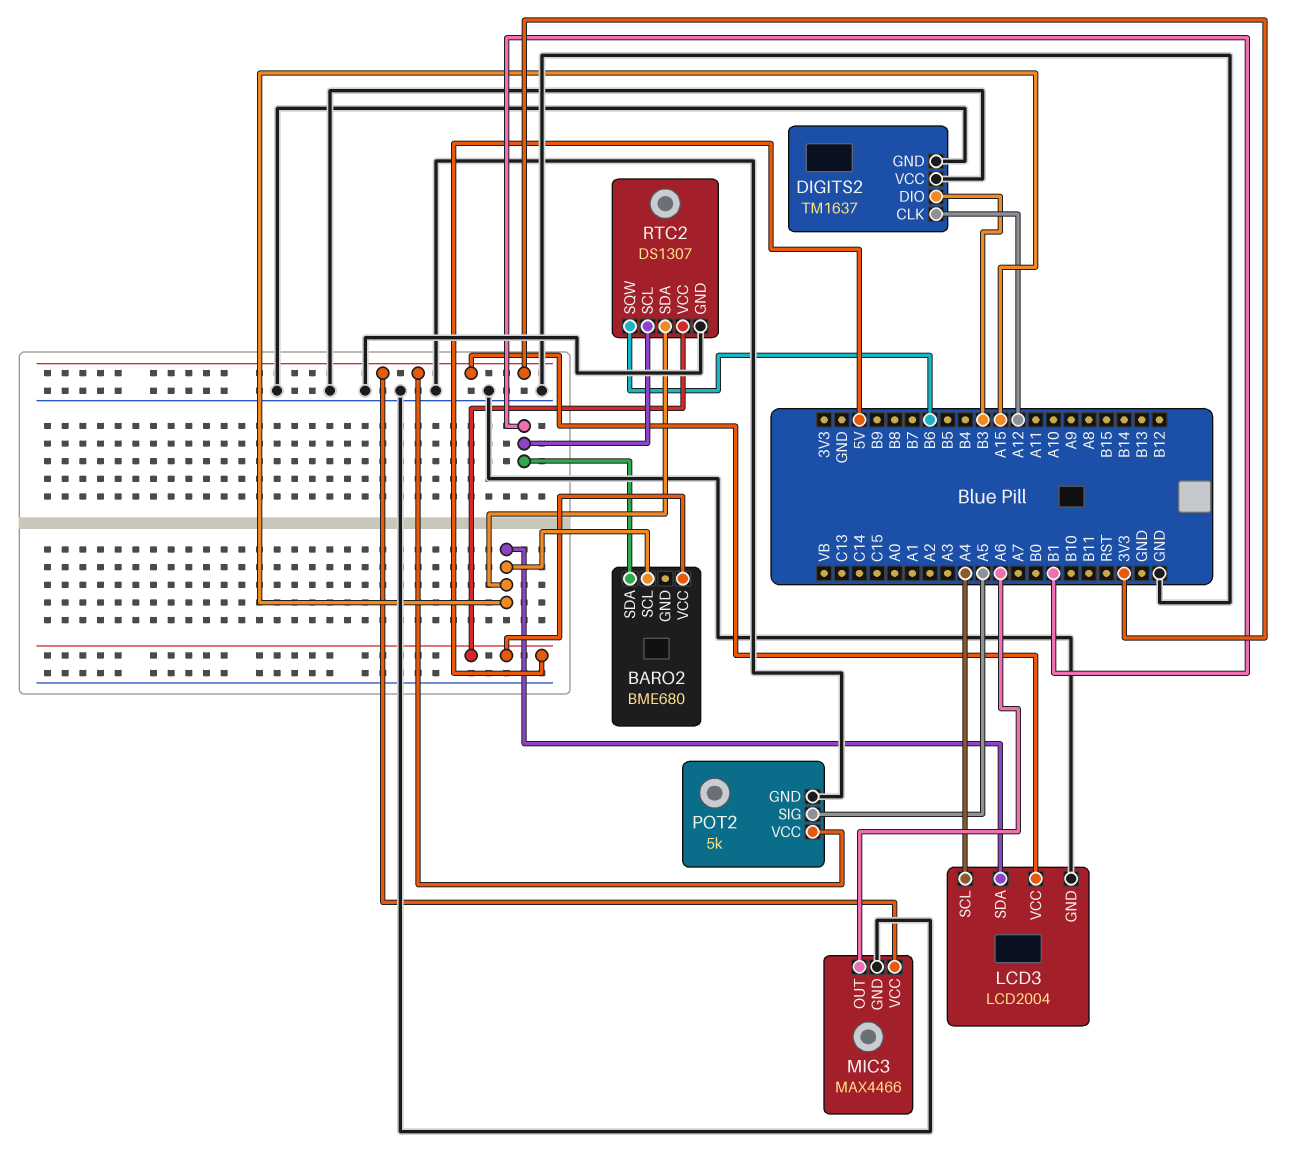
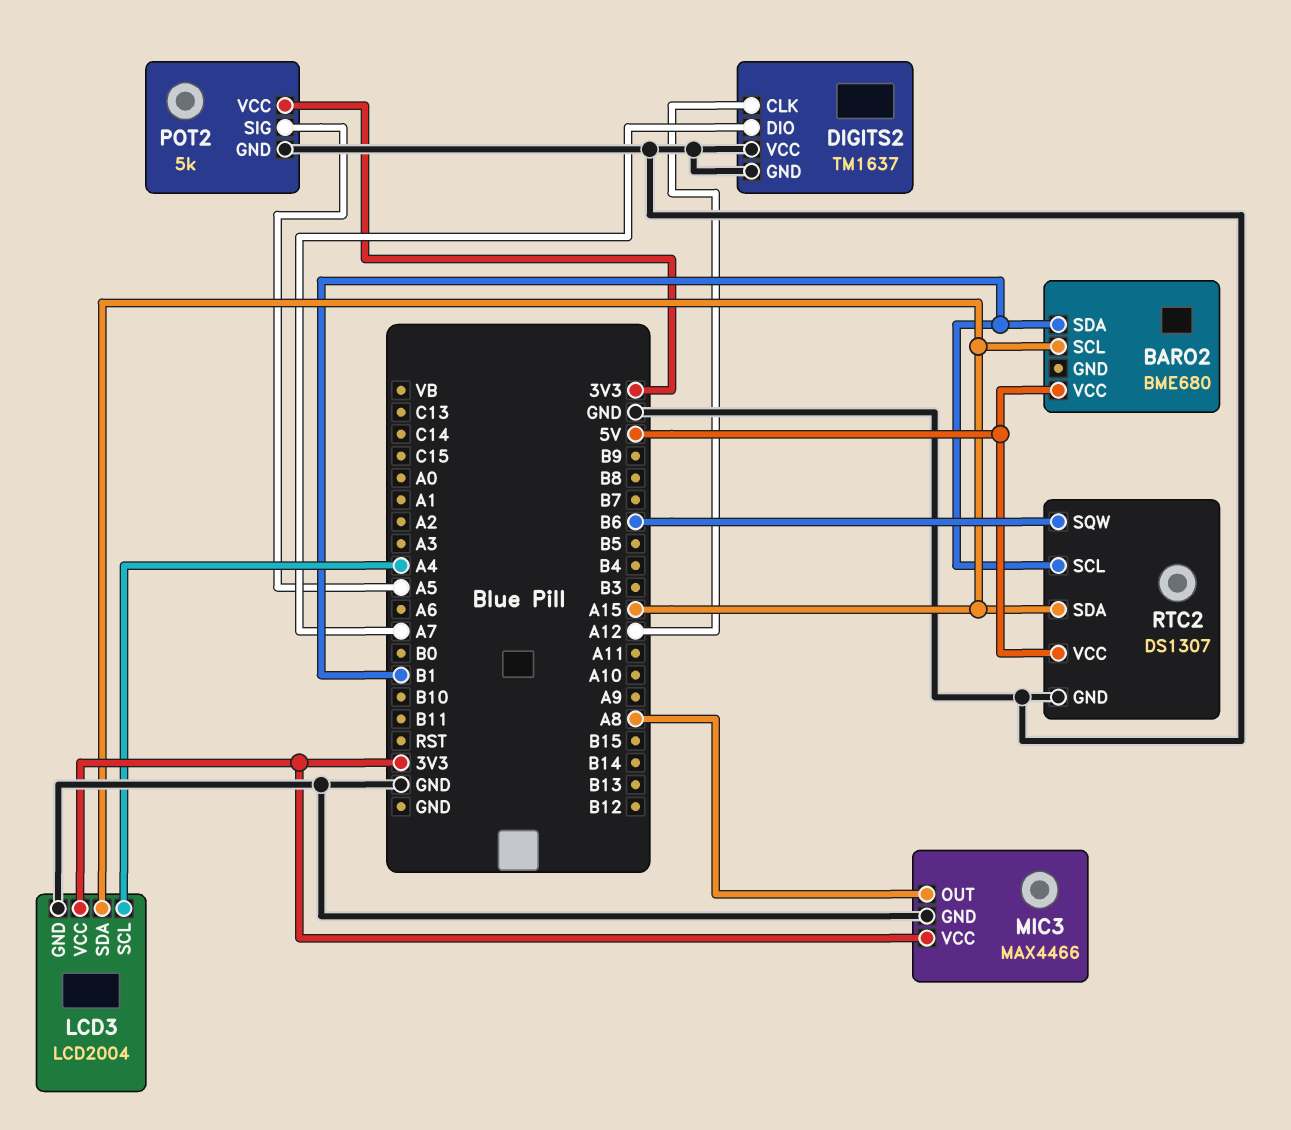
DIGITS2 pin DIO: B3 -> A7
MIC3 pin OUT: A6 -> A8

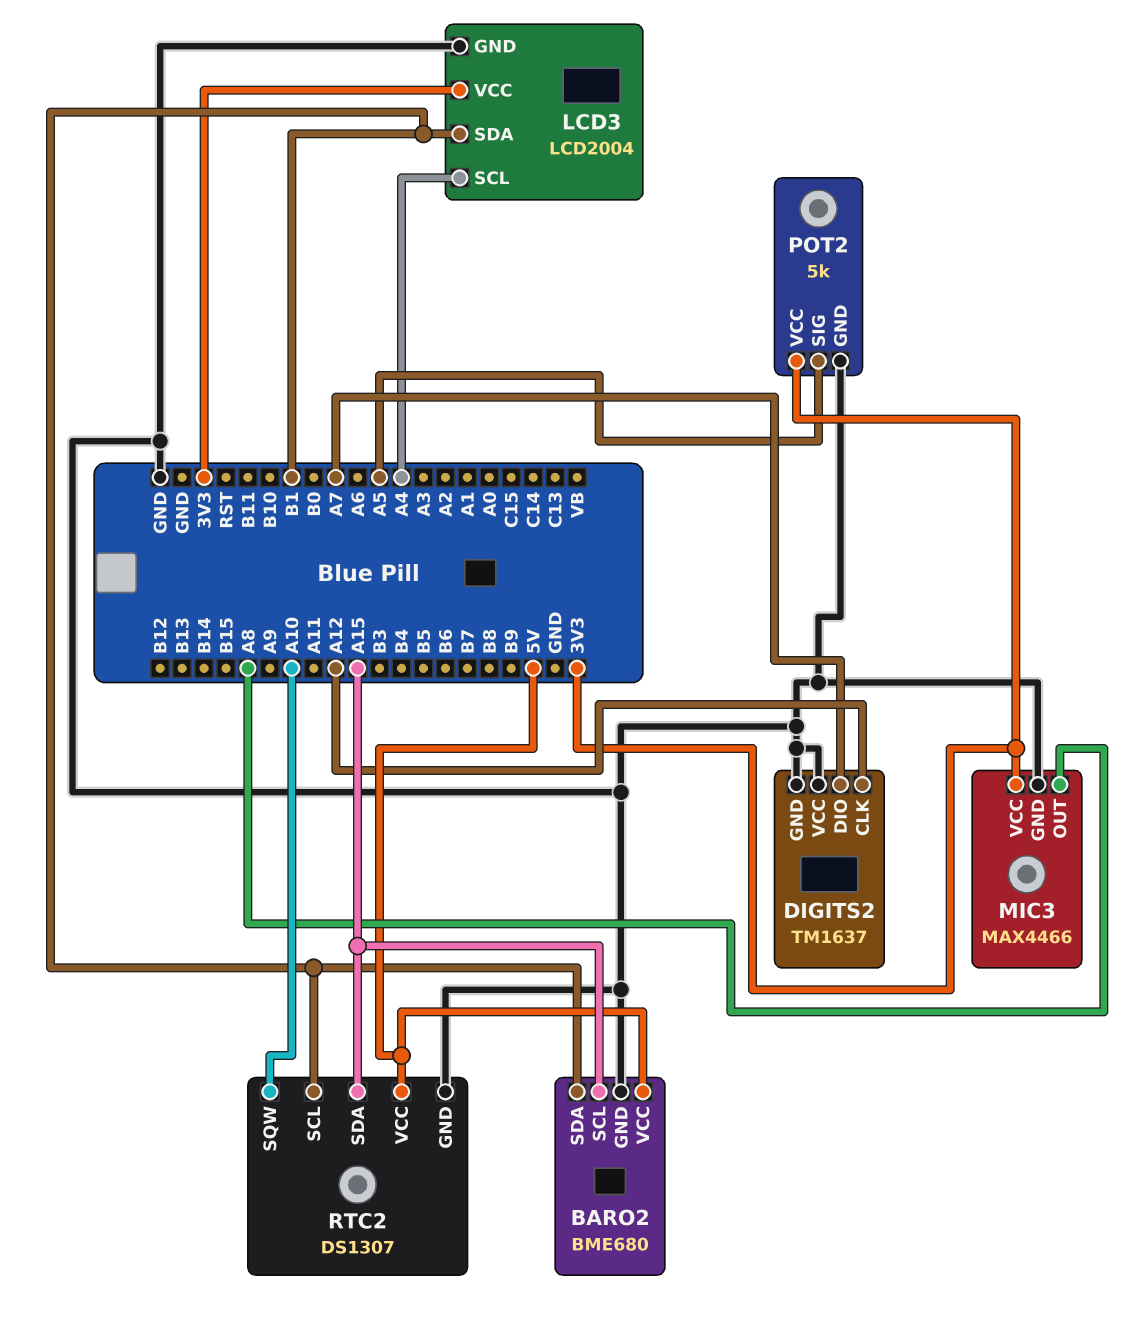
BARO2 pin GND: none -> GND
LCD3 pin SDA: A15 -> B1
RTC2 pin SQW: B6 -> A10

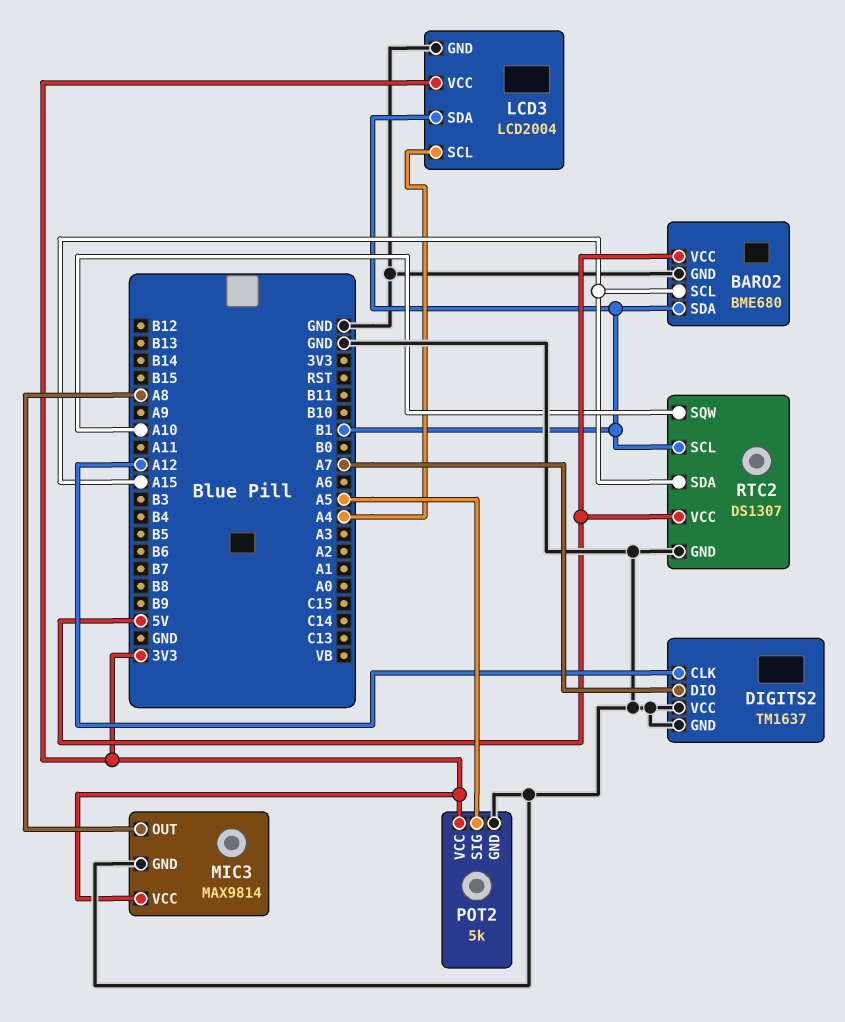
MIC3: MAX4466 -> MAX9814

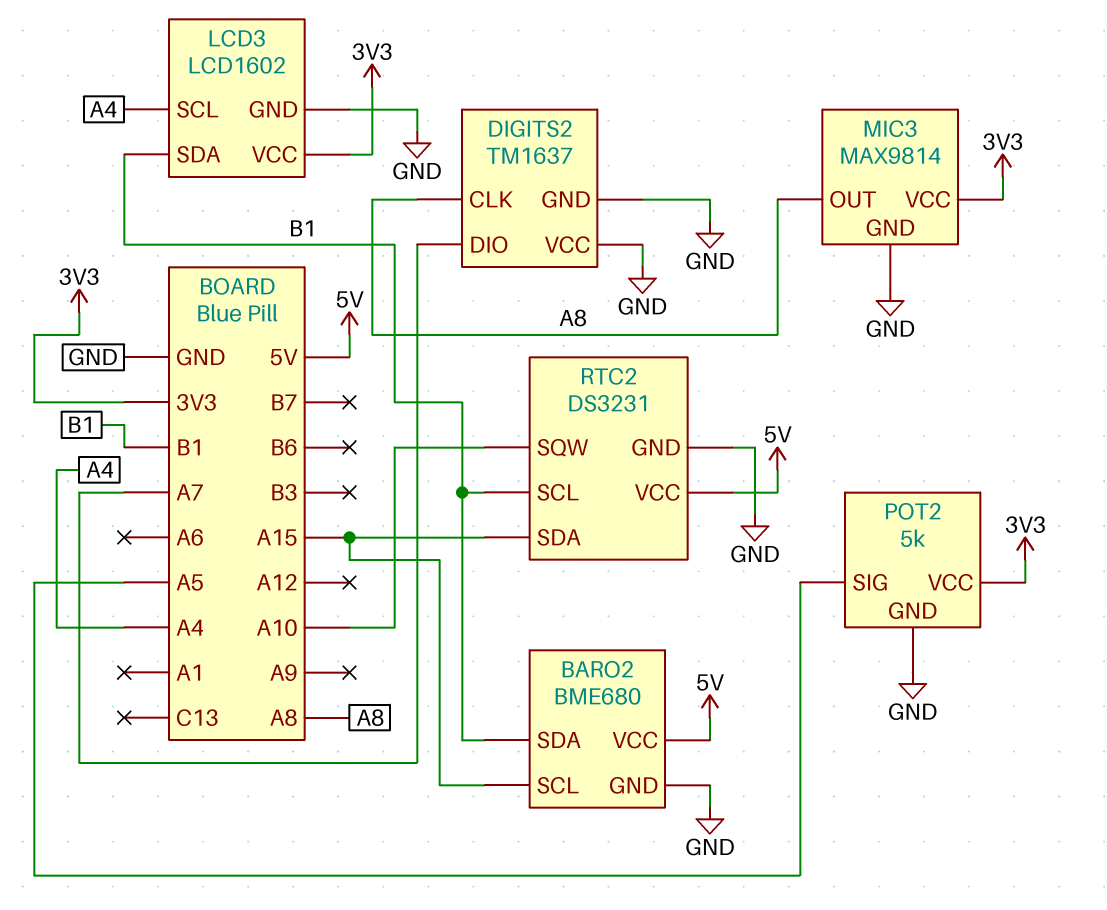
DIGITS2 pin CLK: A12 -> A8
LCD3: LCD2004 -> LCD1602
RTC2: DS1307 -> DS3231

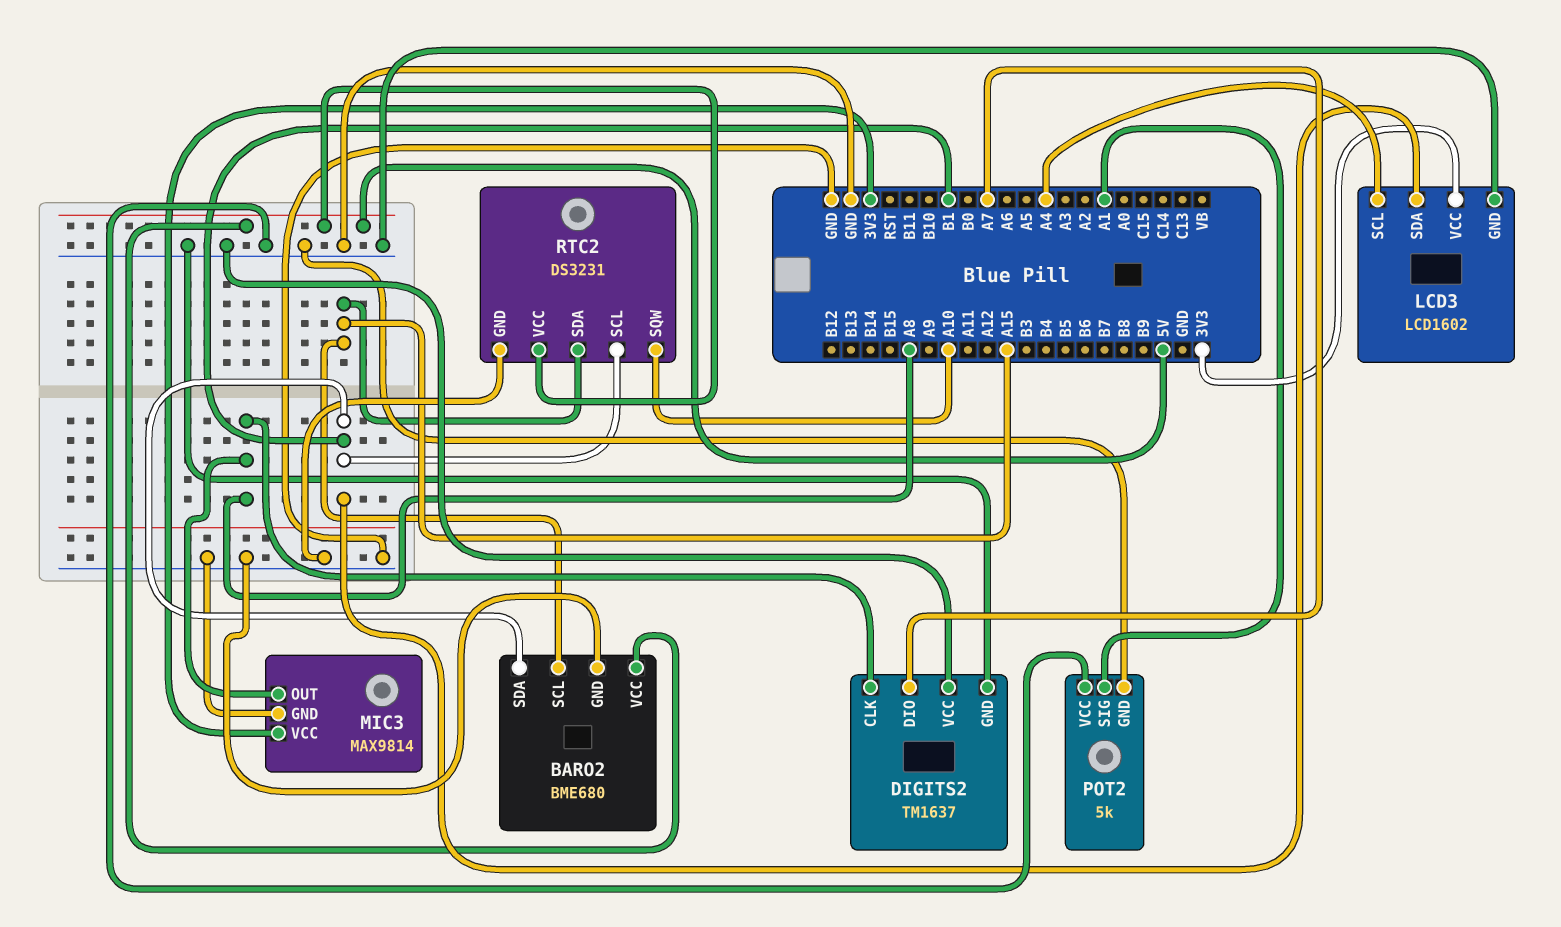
POT2 pin SIG: A5 -> A1
POT2 pin VCC: 3V3 -> GND

